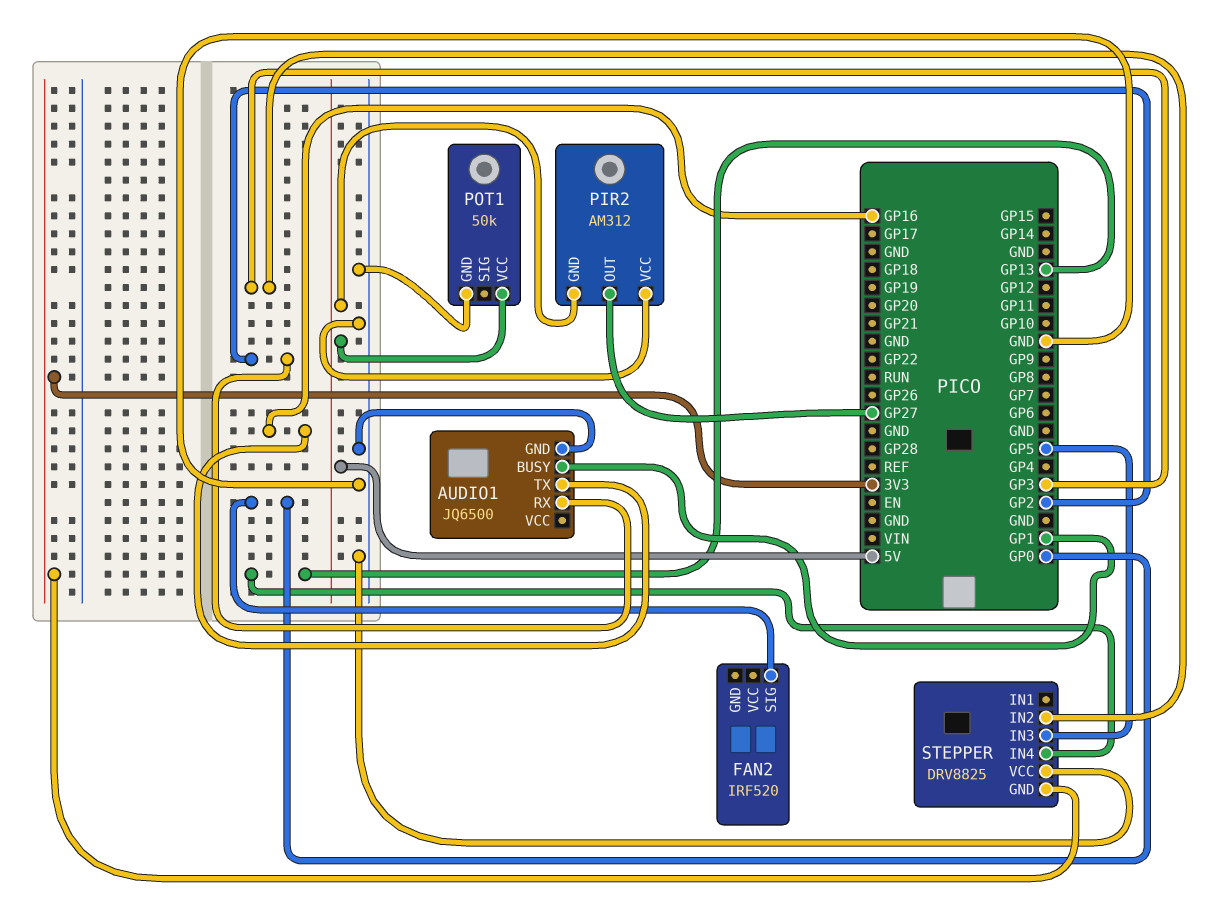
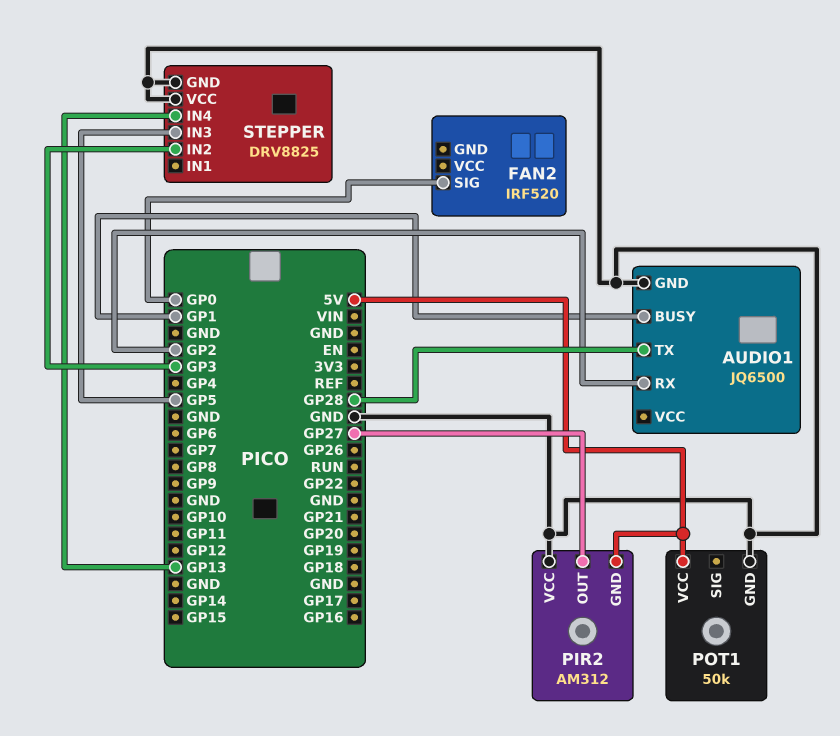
AUDIO1 pin TX: GP16 -> GP28
STEPPER pin GND: 3V3 -> GND

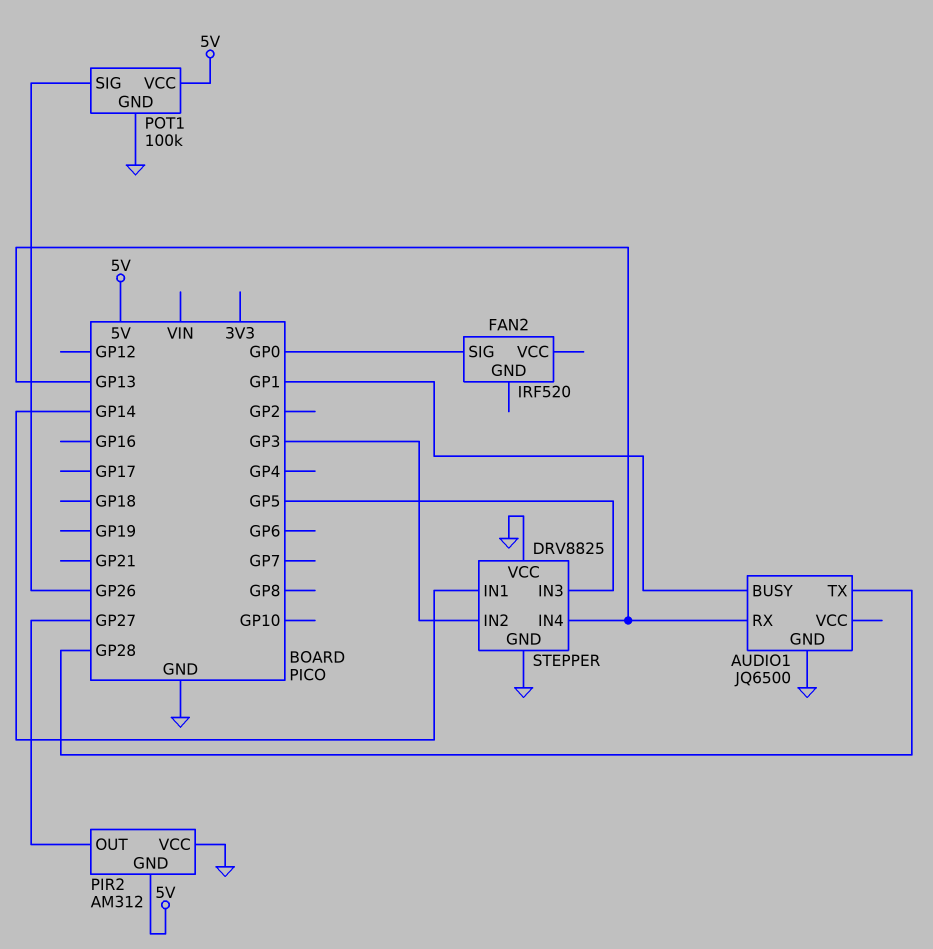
AUDIO1 pin RX: GP2 -> GP13
POT1: 50k -> 100k
POT1 pin SIG: none -> GP26
STEPPER pin IN1: none -> GP14

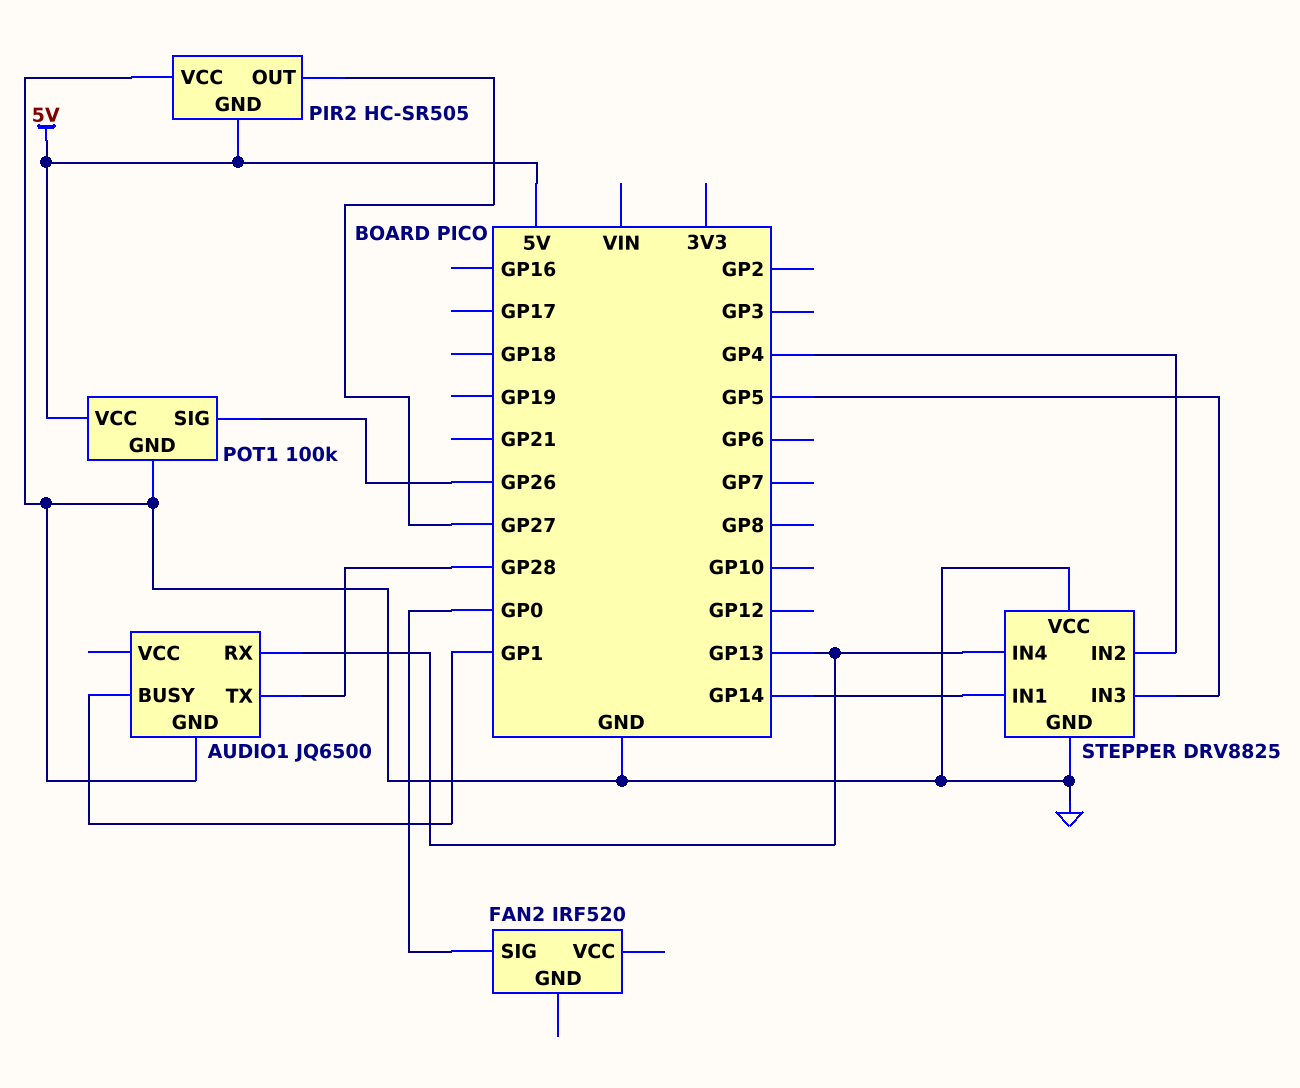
PIR2: AM312 -> HC-SR505
STEPPER pin IN2: GP3 -> GP4

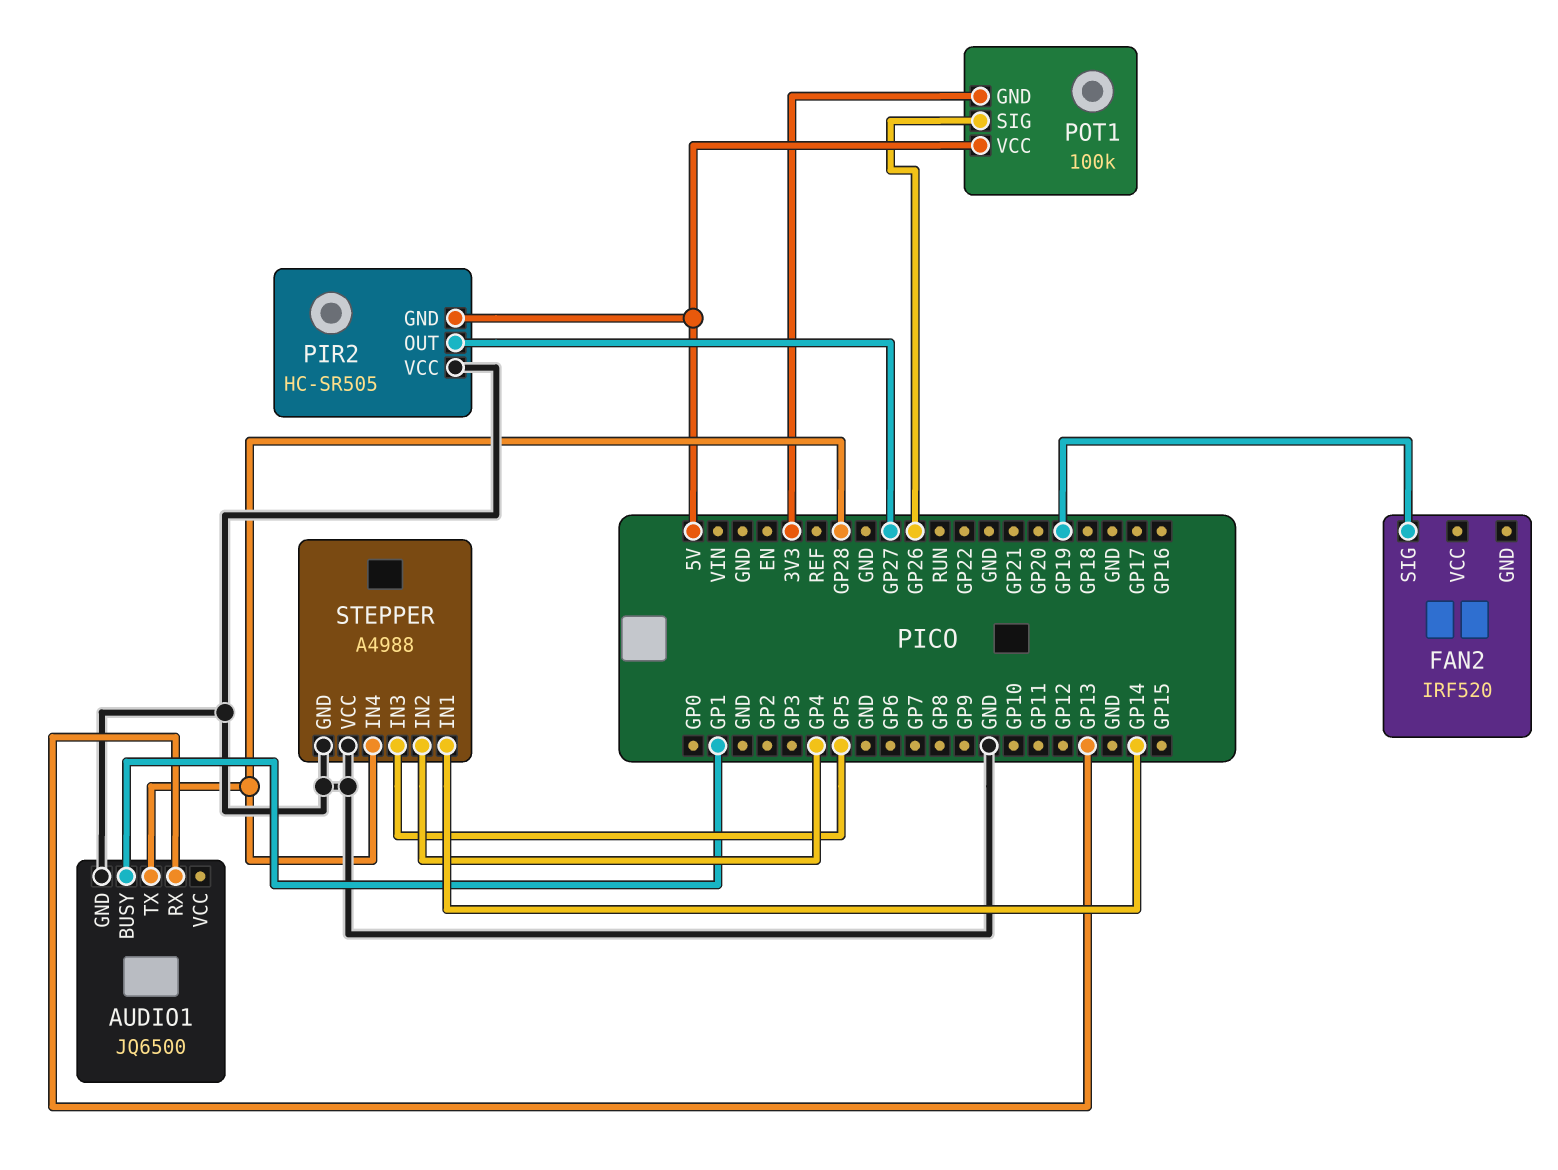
FAN2 pin SIG: GP0 -> GP19
POT1 pin GND: GND -> 3V3
STEPPER: DRV8825 -> A4988
STEPPER pin IN4: GP13 -> GP28

